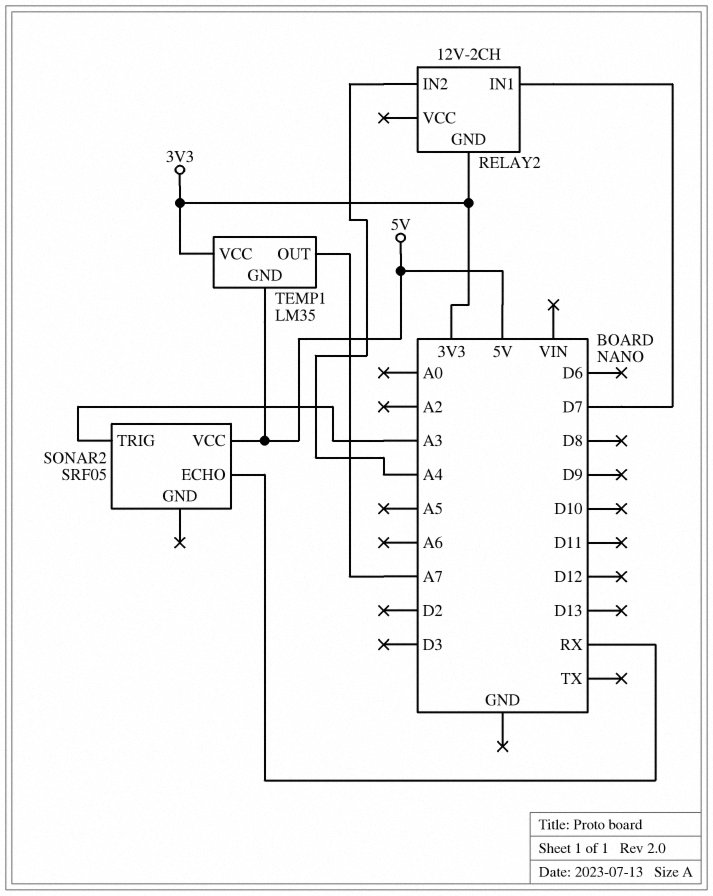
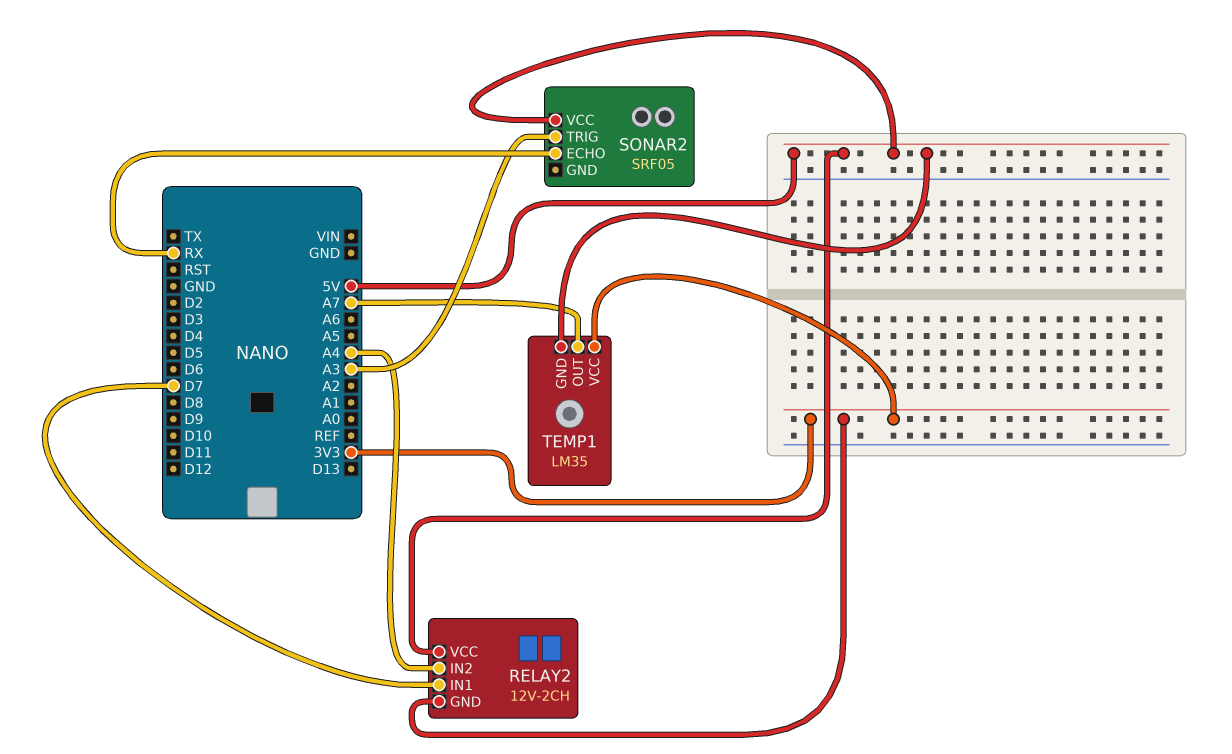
RELAY2 pin VCC: none -> 5V

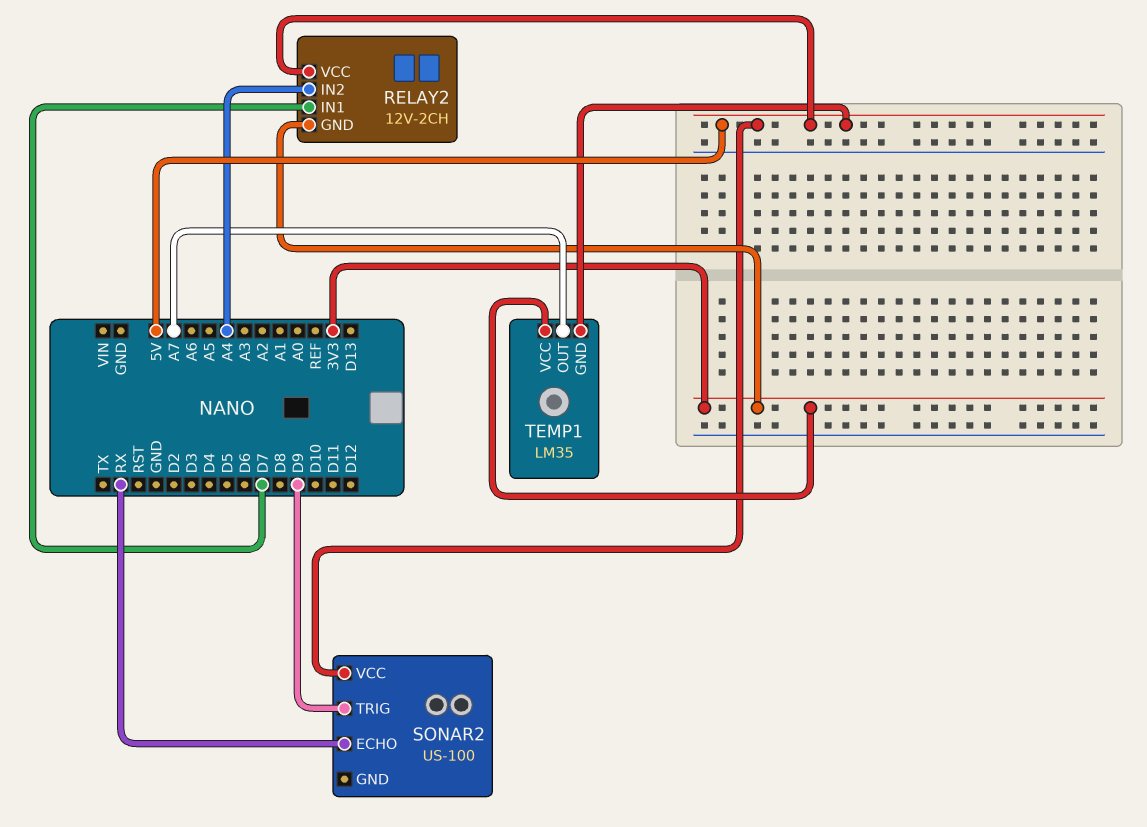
SONAR2: SRF05 -> US-100
SONAR2 pin TRIG: A3 -> D9

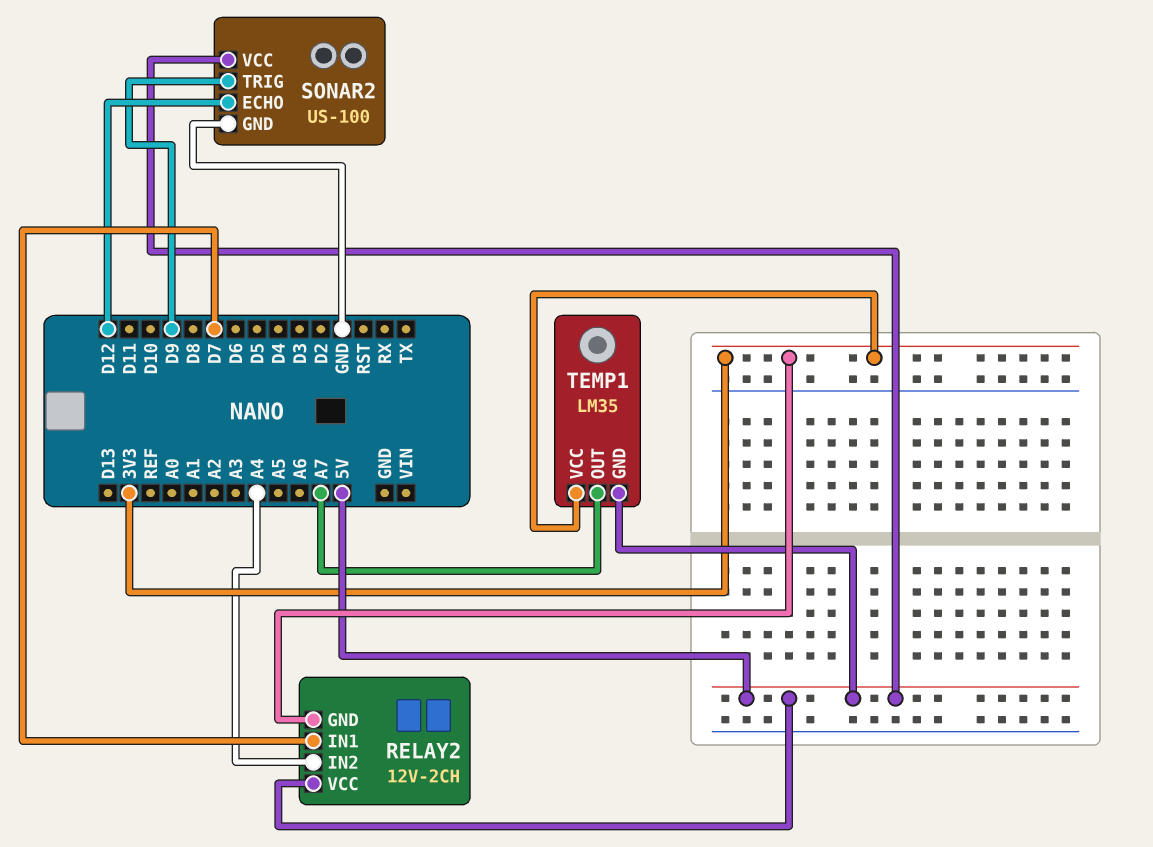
SONAR2 pin ECHO: RX -> D12
SONAR2 pin GND: none -> GND

